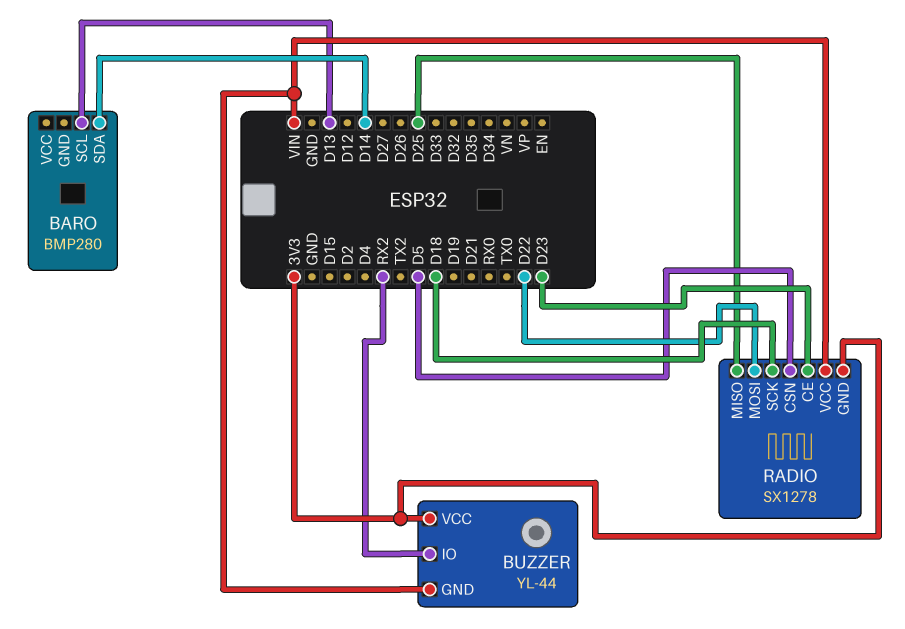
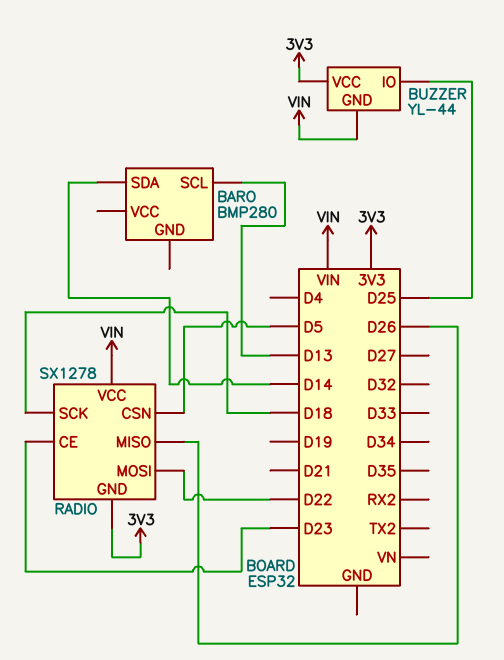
BUZZER pin IO: RX2 -> D25
RADIO pin MISO: D25 -> D26

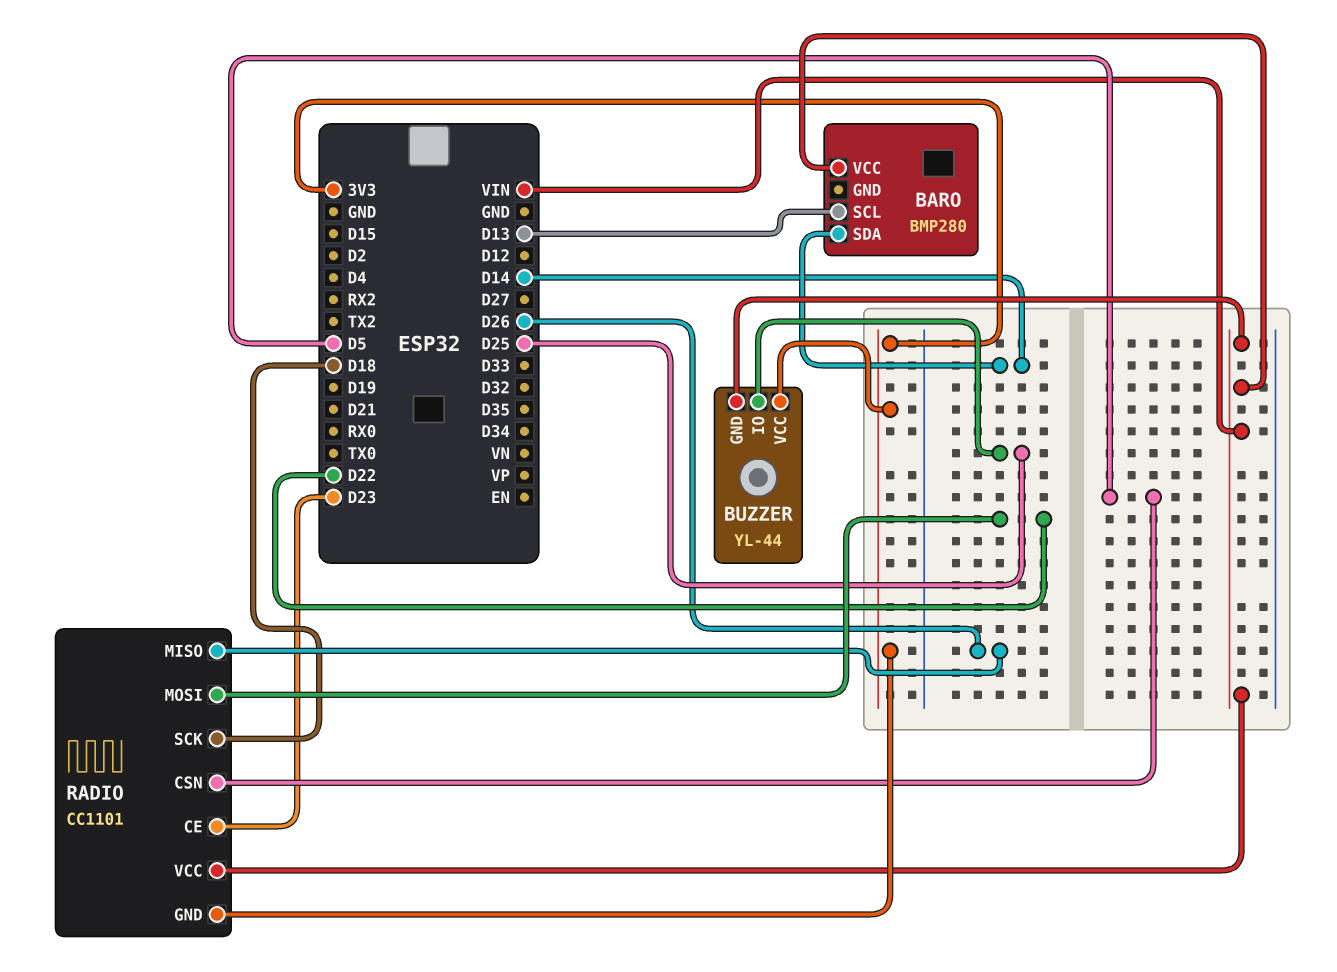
BARO pin VCC: none -> VIN
RADIO: SX1278 -> CC1101

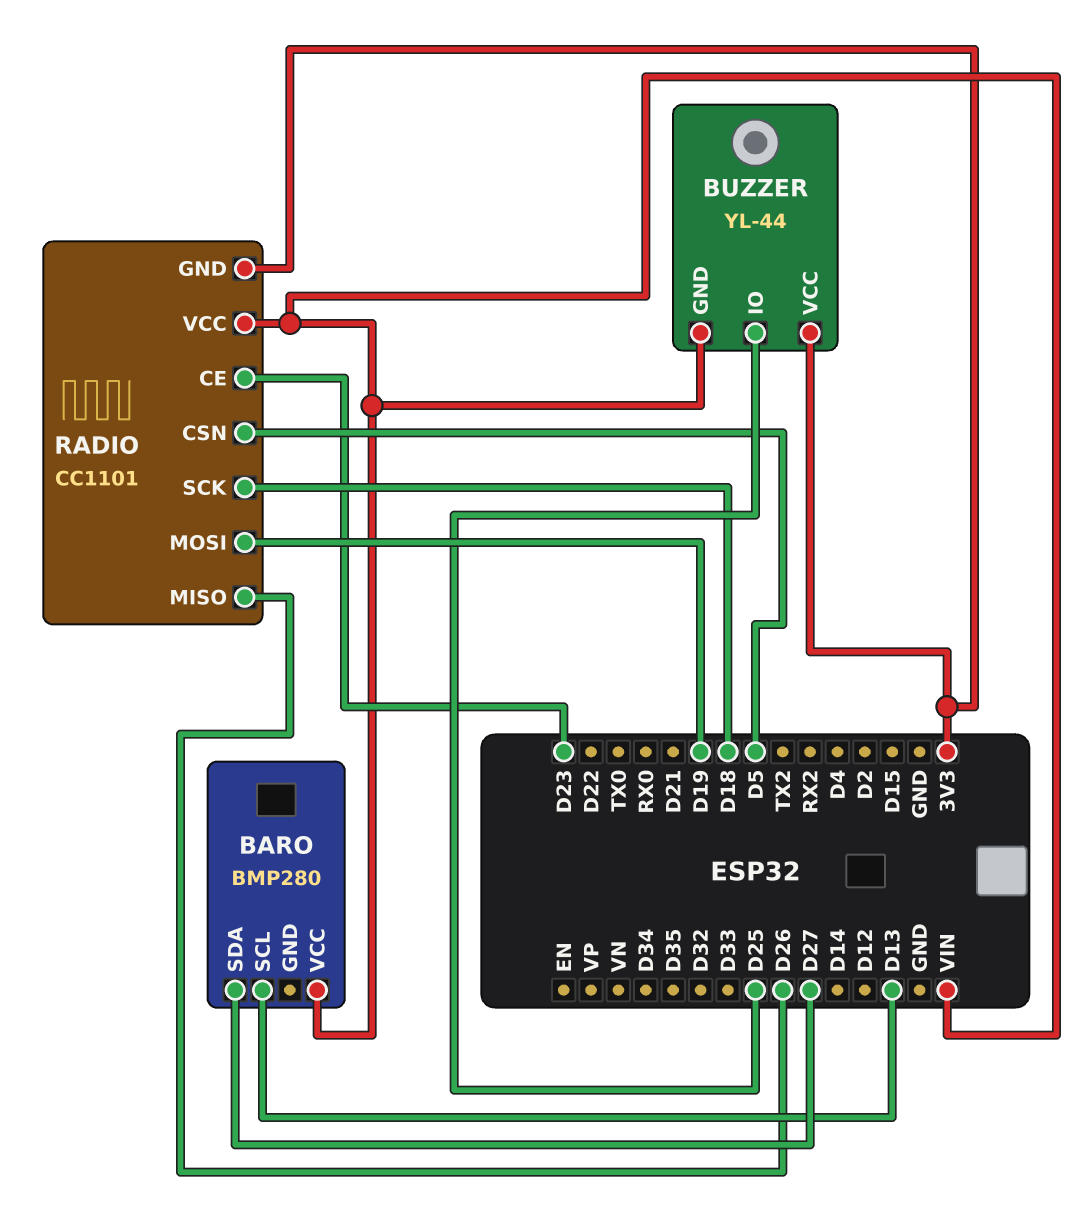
BARO pin SDA: D14 -> D27
RADIO pin MOSI: D22 -> D19

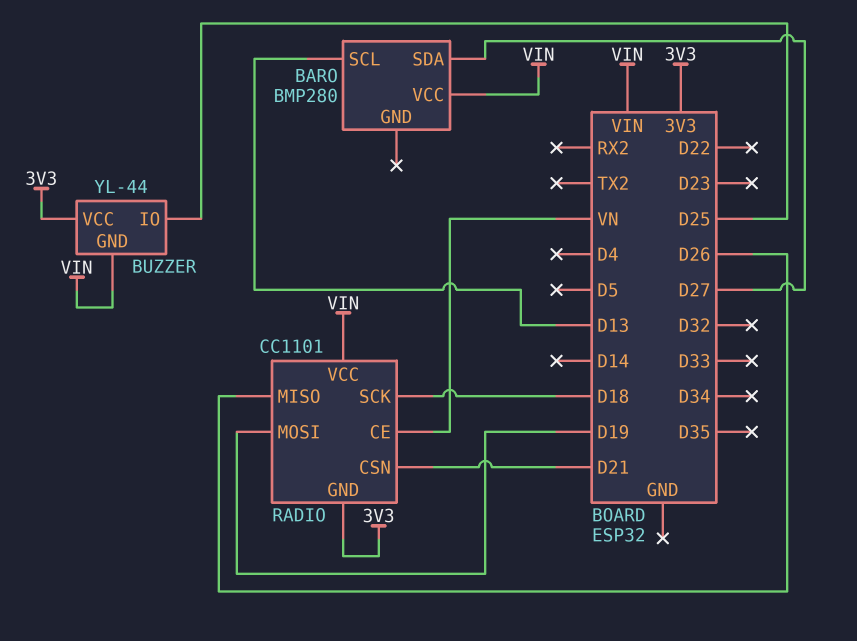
RADIO pin CE: D23 -> VN
RADIO pin CSN: D5 -> D21

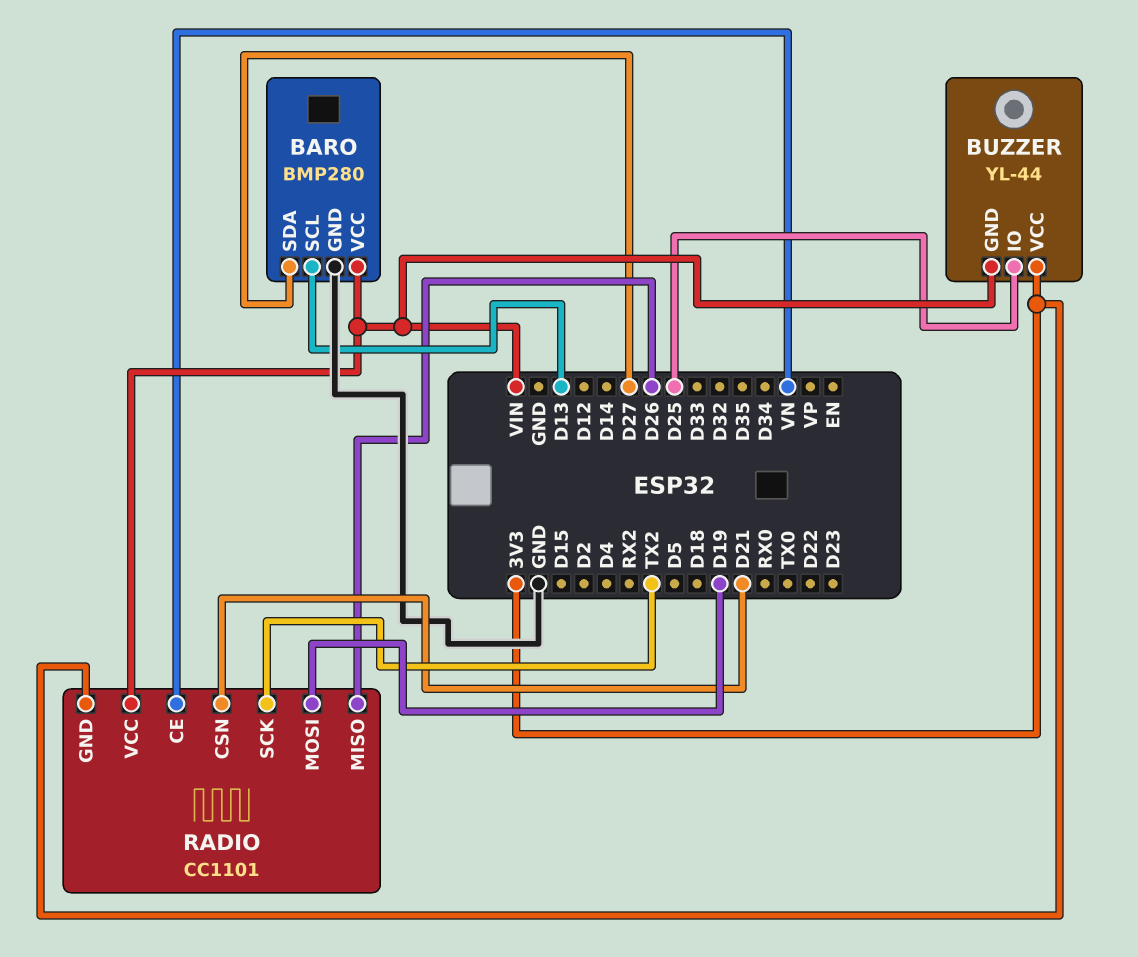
BARO pin GND: none -> GND
RADIO pin SCK: D18 -> TX2

